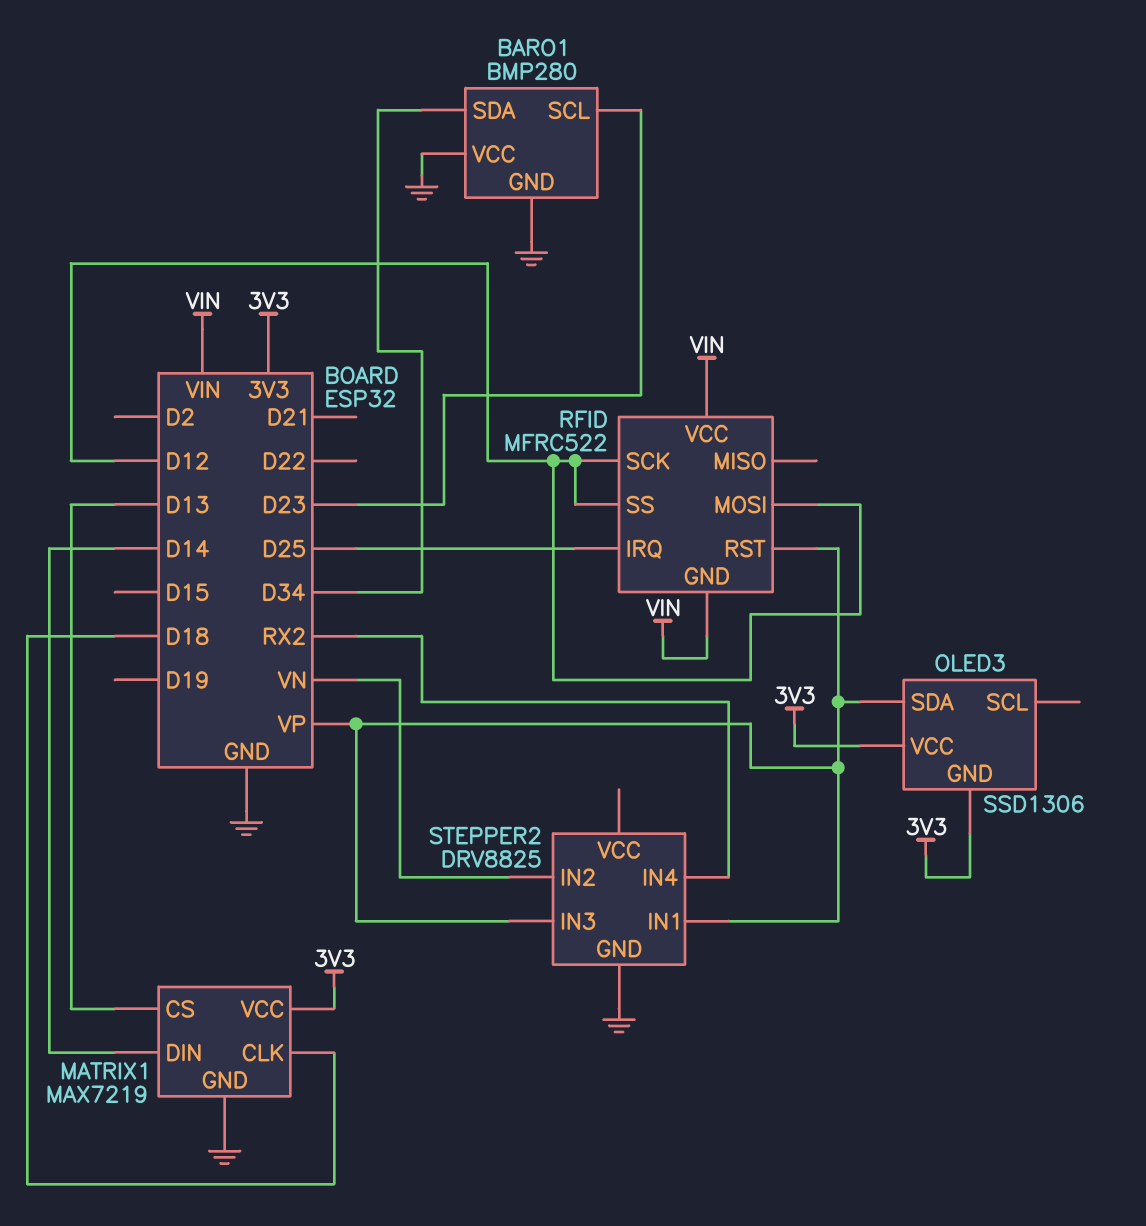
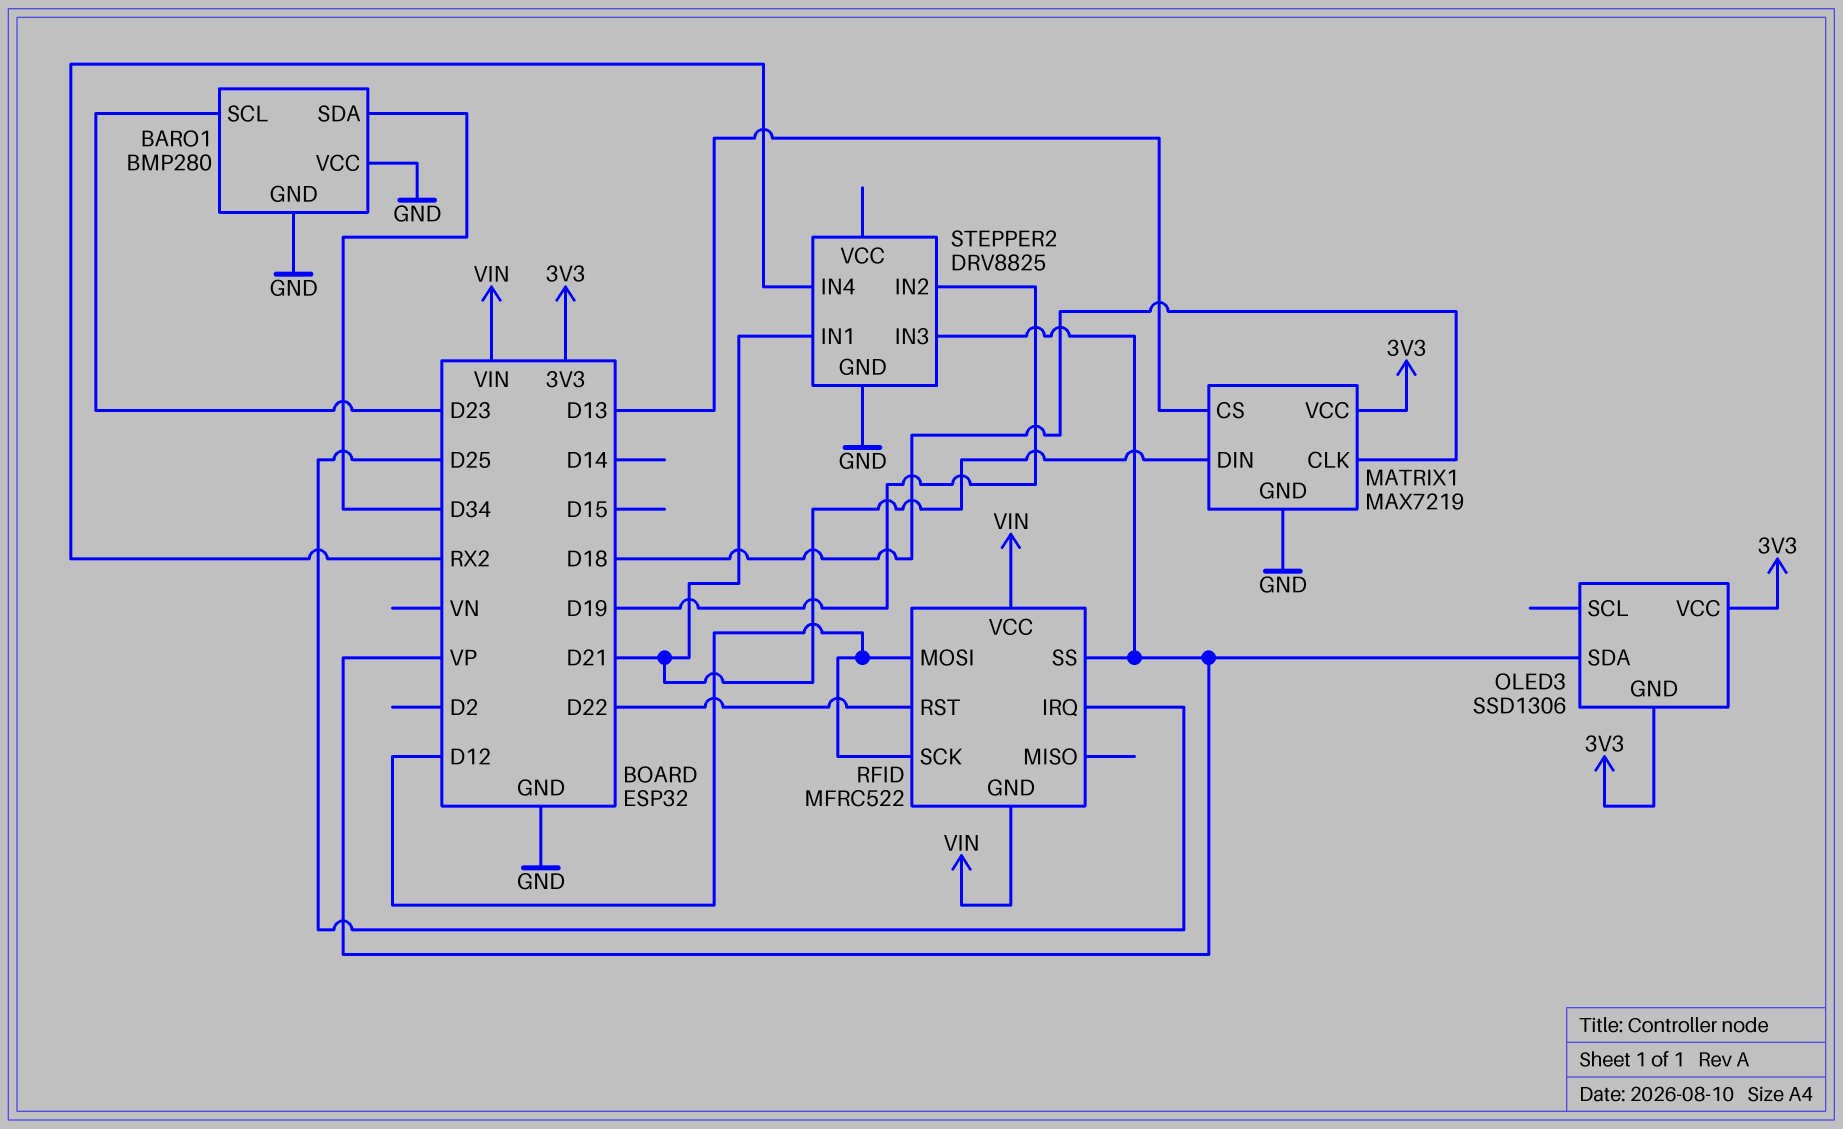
MATRIX1 pin DIN: D14 -> D21
RFID pin RST: VP -> D22
RFID pin SS: D12 -> VP
STEPPER2 pin IN1: VP -> D21
STEPPER2 pin IN2: VN -> D19

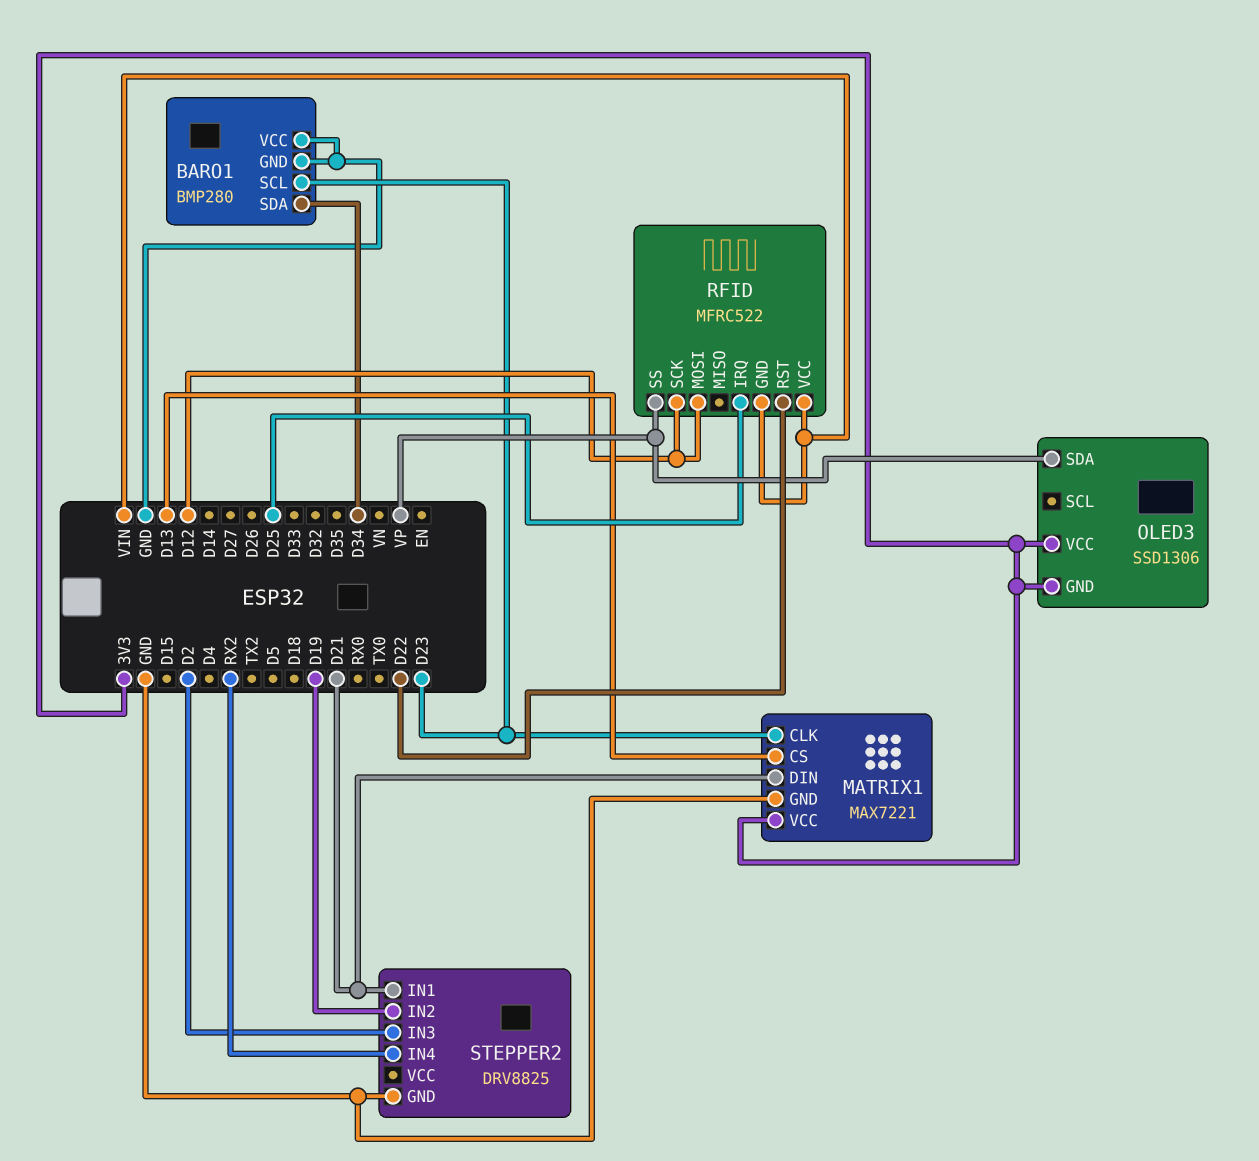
MATRIX1: MAX7219 -> MAX7221
MATRIX1 pin CLK: D18 -> D23
STEPPER2 pin IN3: VP -> D2

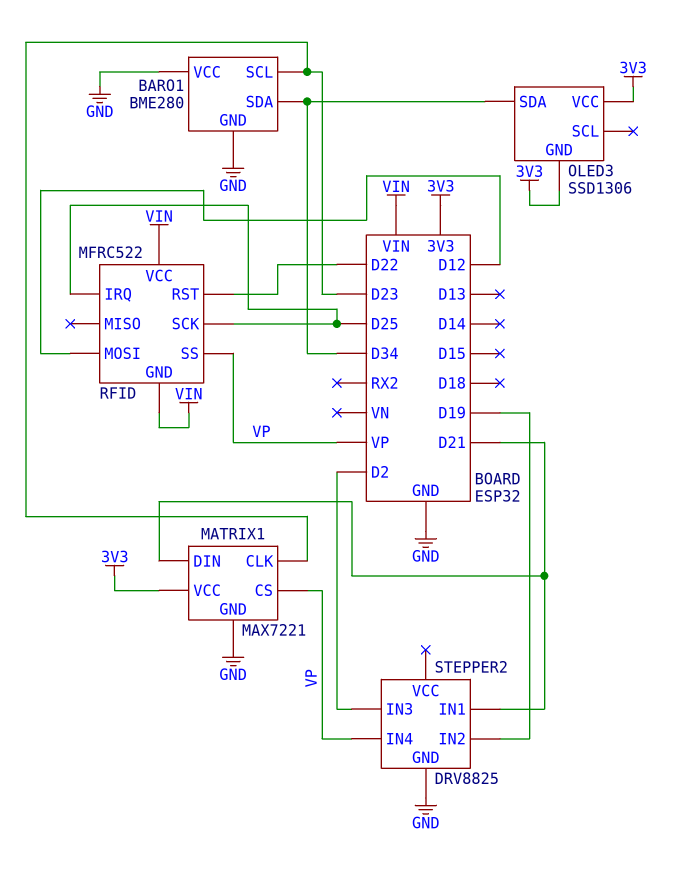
BARO1: BMP280 -> BME280
MATRIX1 pin CS: D13 -> VP
OLED3 pin SDA: VP -> D34
RFID pin SCK: D12 -> D25
STEPPER2 pin IN4: RX2 -> VP

